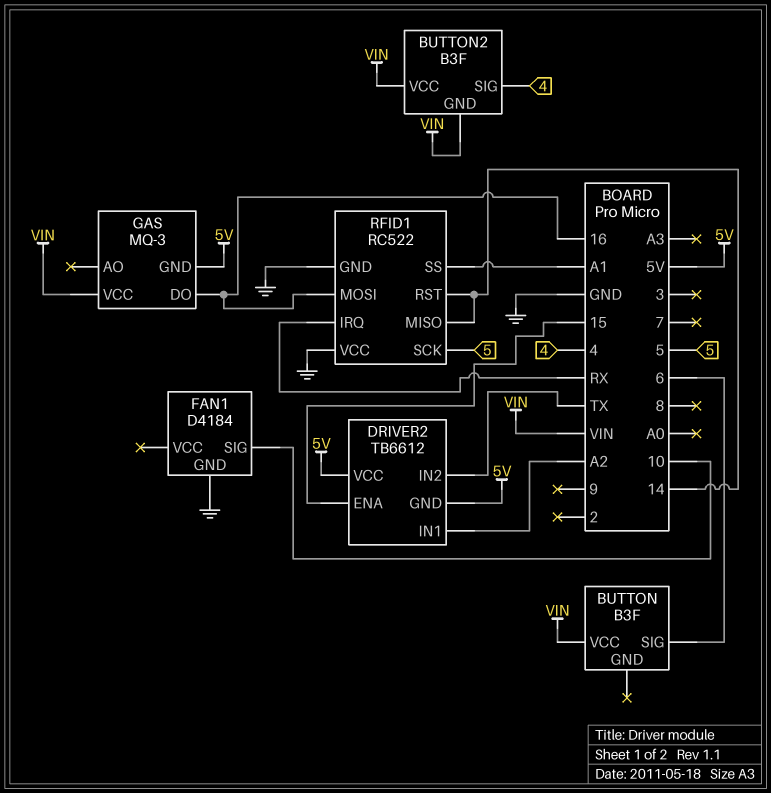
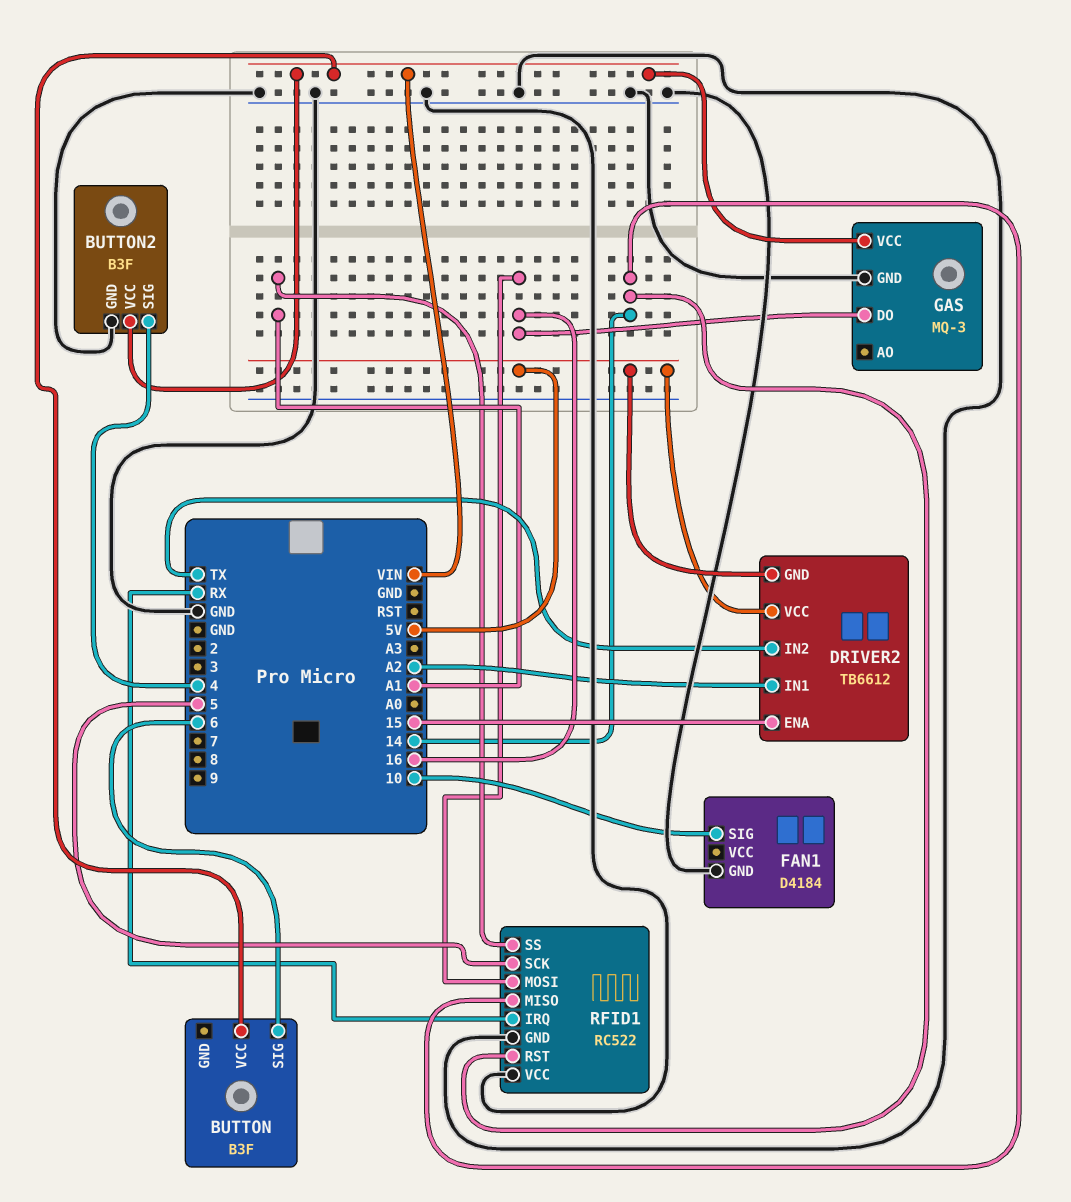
BUTTON2 pin GND: VIN -> GND
GAS pin GND: 5V -> GND

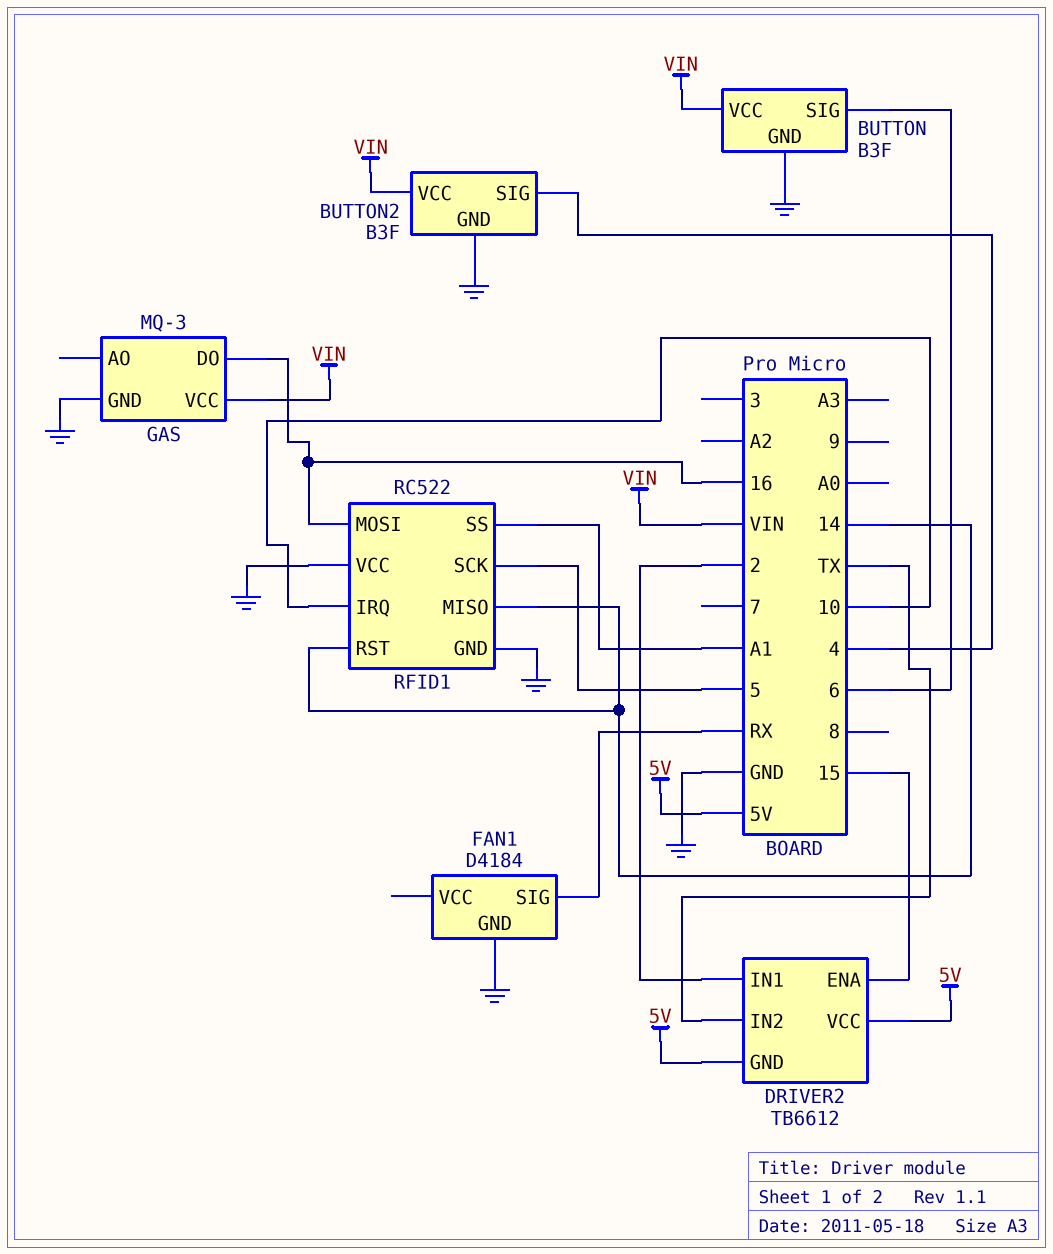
BUTTON pin GND: none -> GND
DRIVER2 pin IN1: A2 -> 2
FAN1 pin SIG: 10 -> RX
RFID1 pin IRQ: RX -> 10

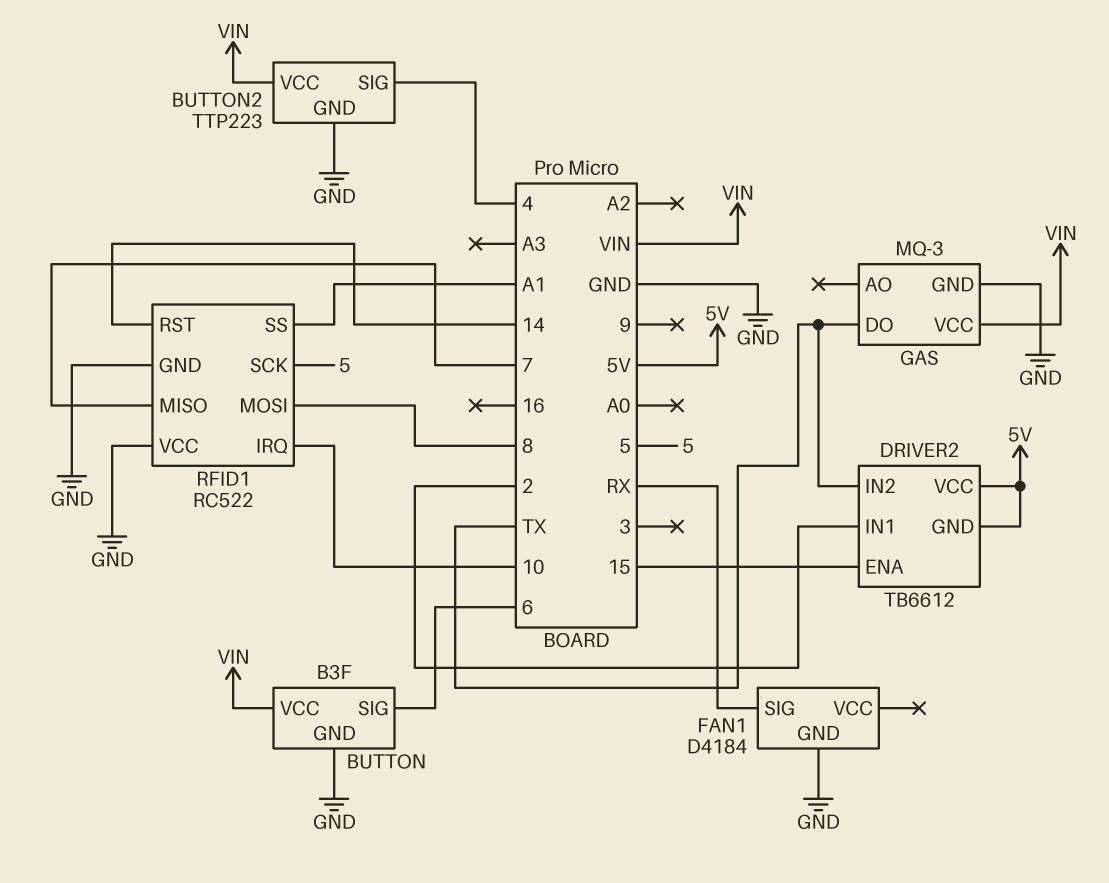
BUTTON2: B3F -> TTP223
GAS pin DO: 16 -> TX
RFID1 pin MISO: 14 -> 7
RFID1 pin MOSI: 16 -> 8

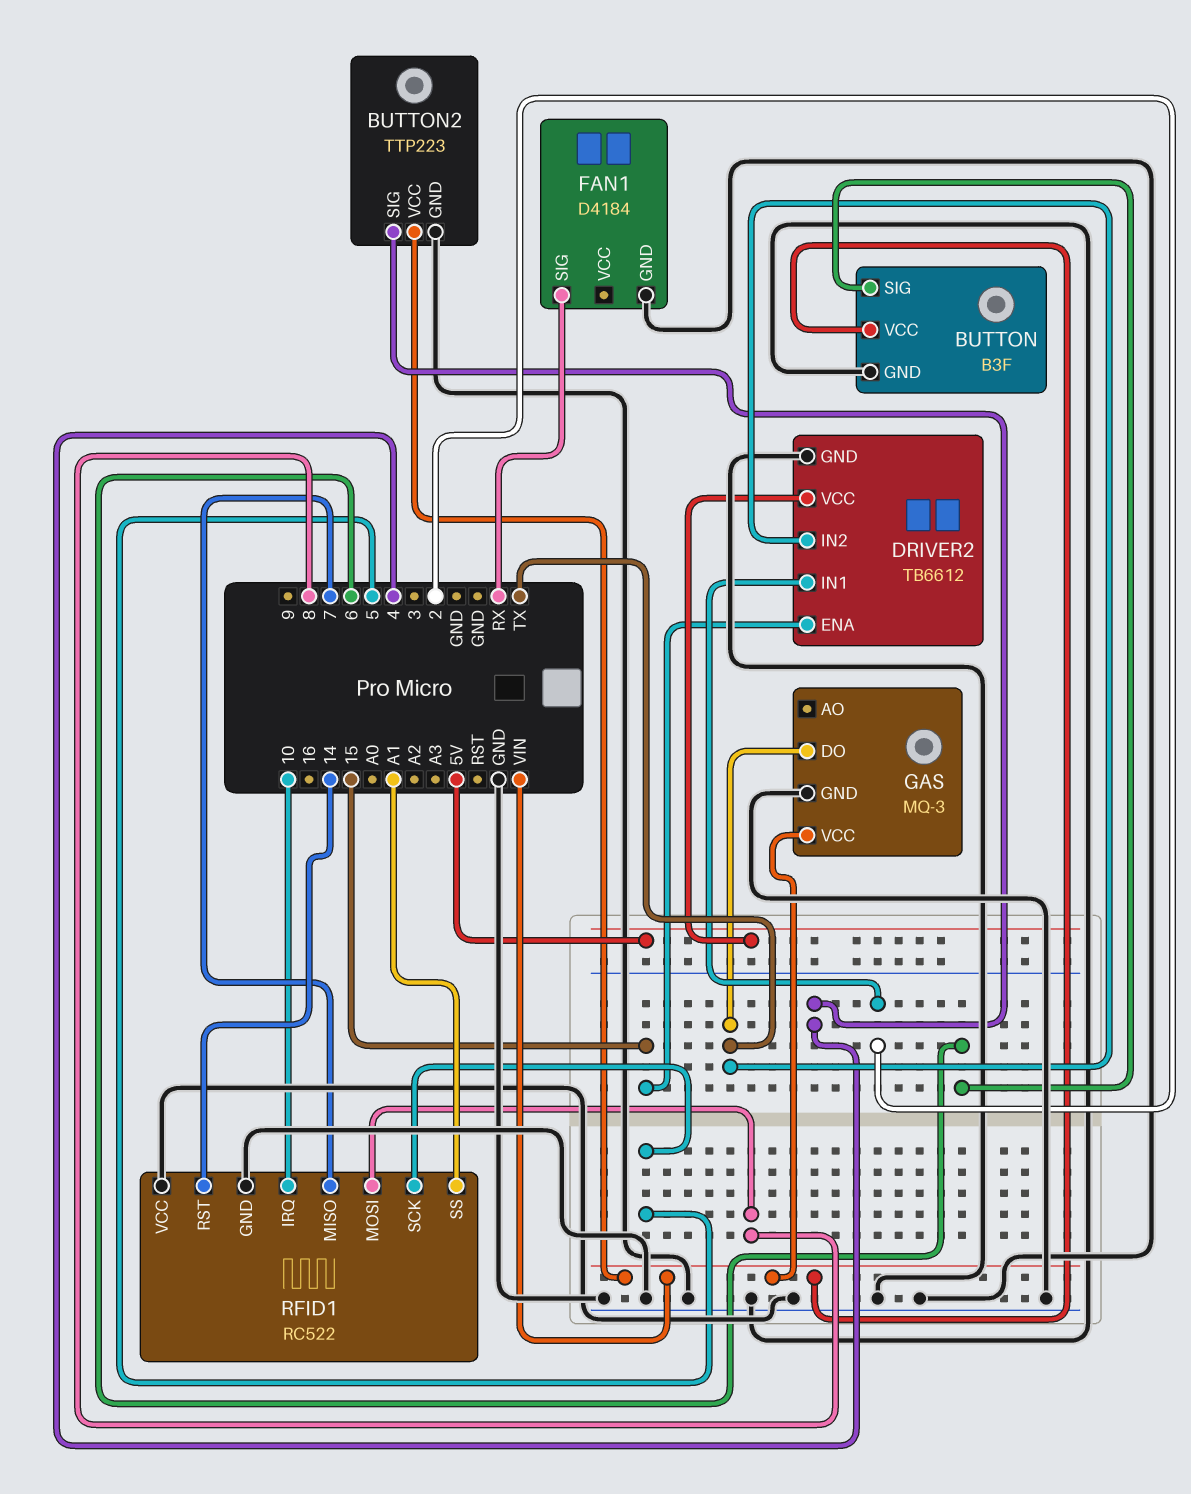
DRIVER2 pin GND: 5V -> GND

